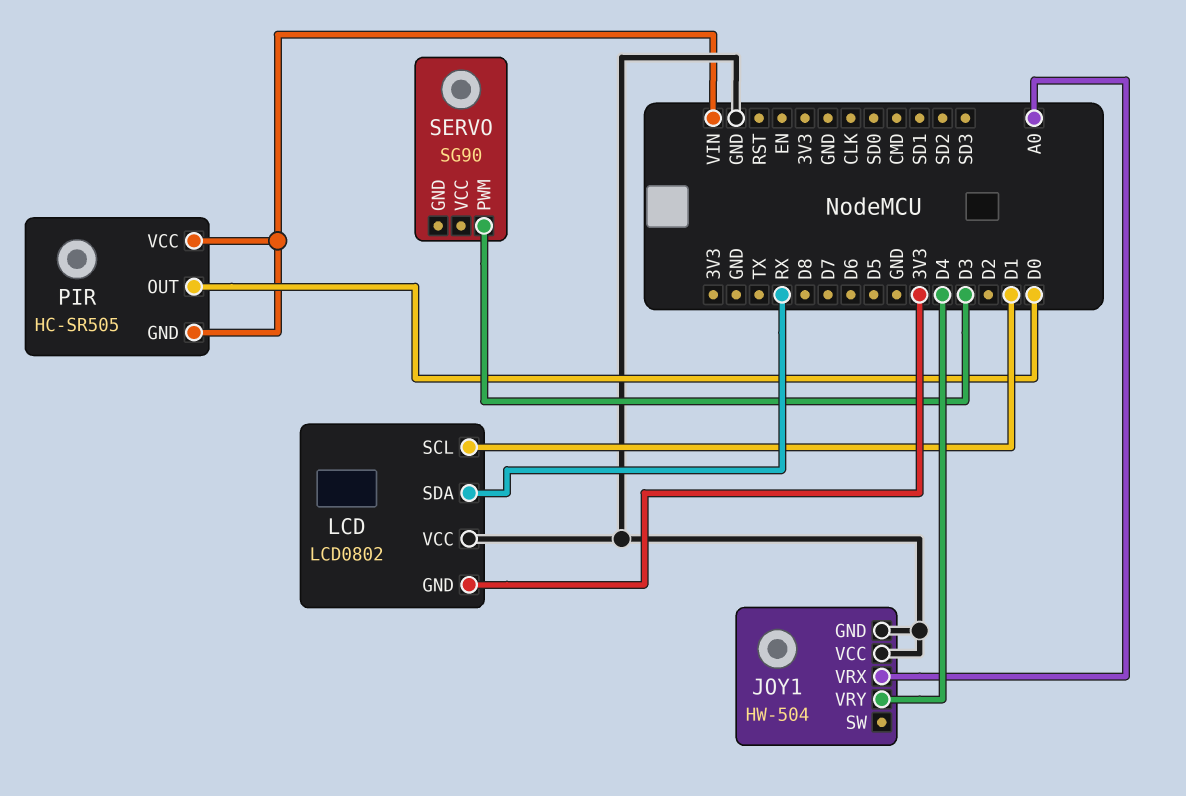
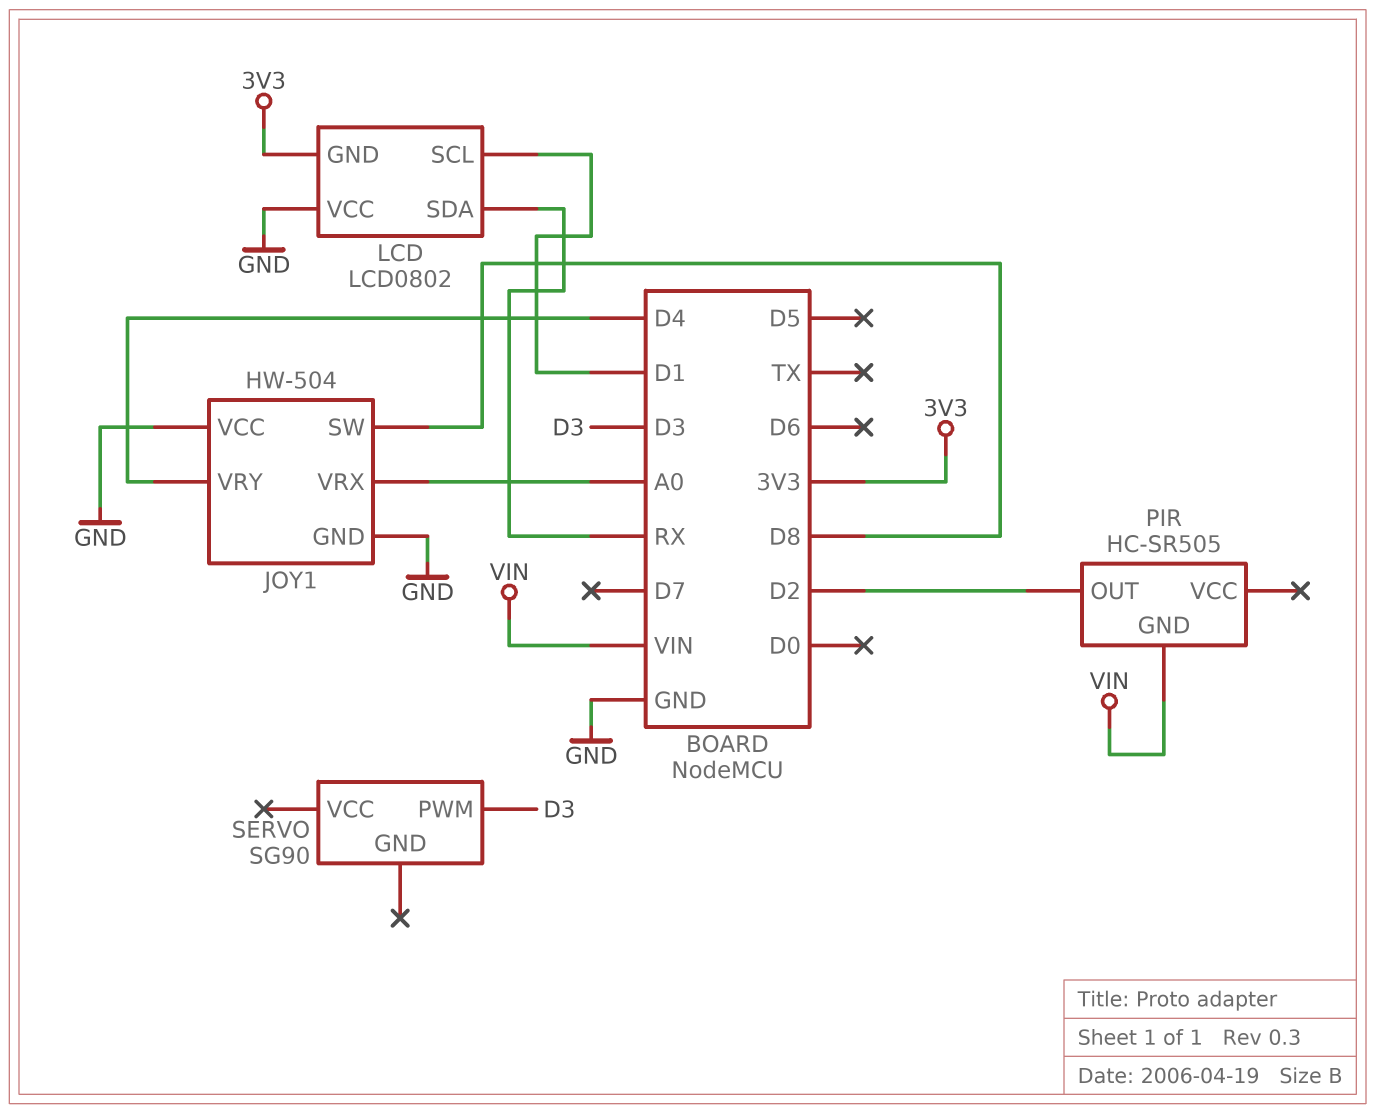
JOY1 pin SW: none -> D8
PIR pin OUT: D0 -> D2
PIR pin VCC: VIN -> none

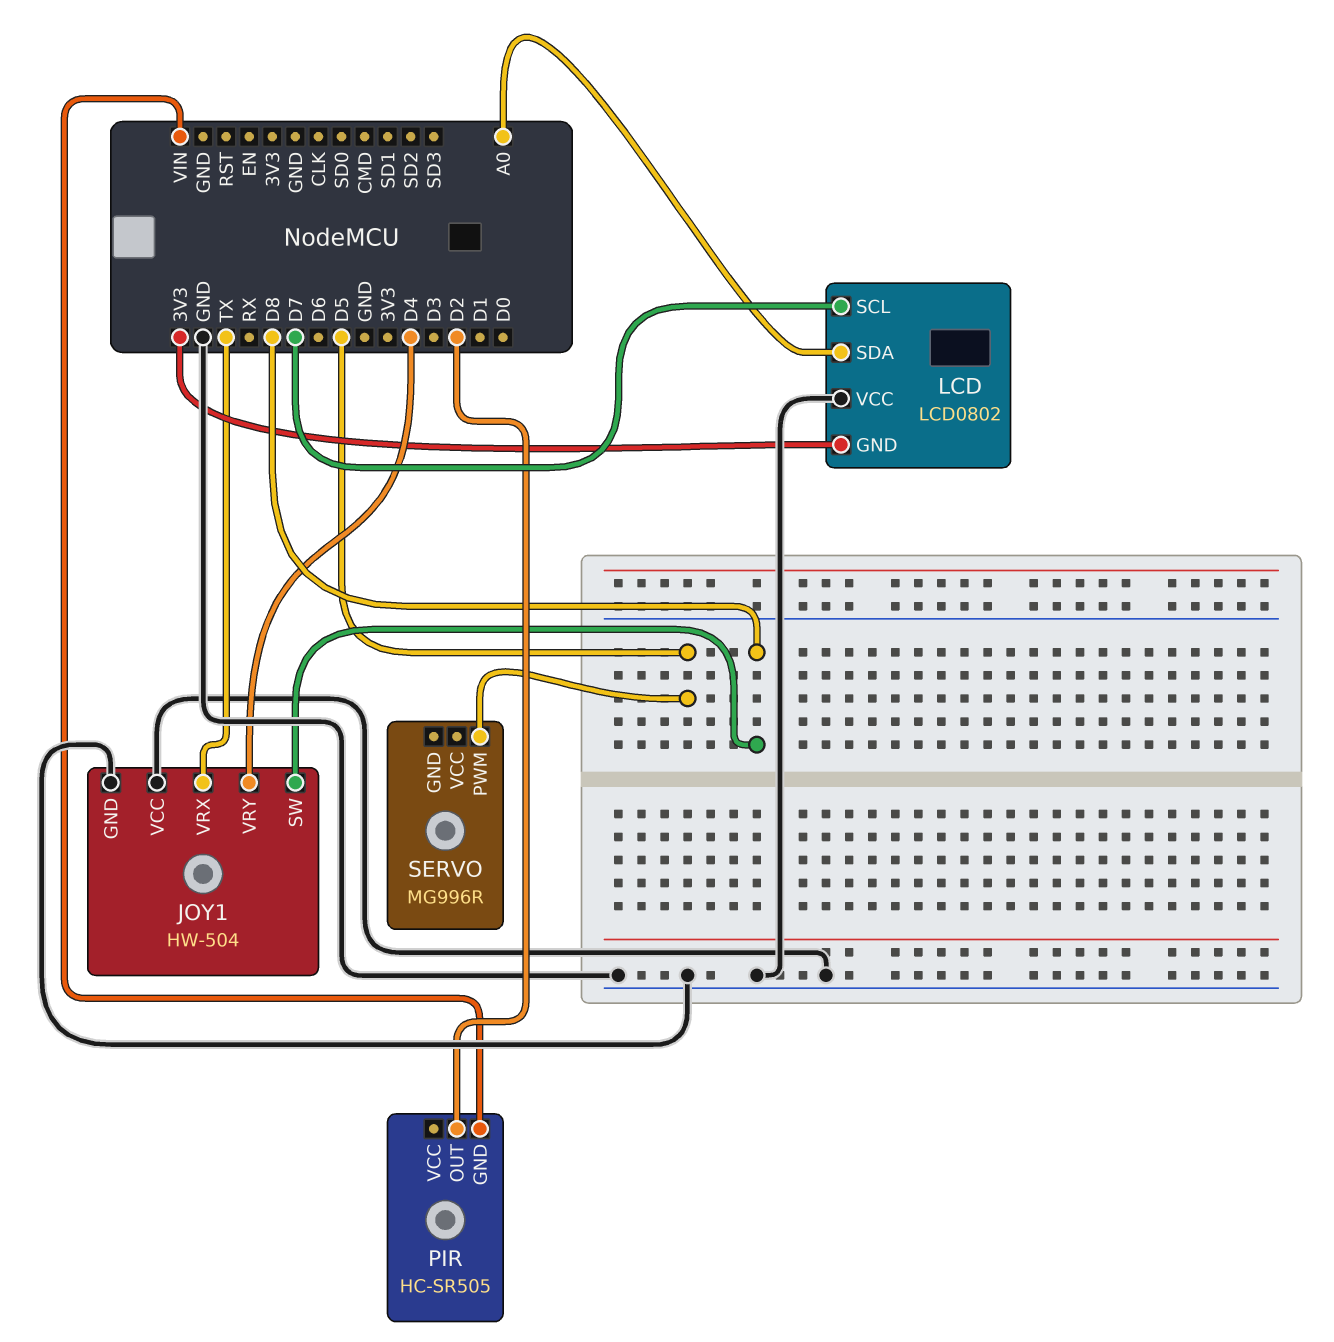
JOY1 pin VRX: A0 -> TX
LCD pin SCL: D1 -> D7
LCD pin SDA: RX -> A0
SERVO: SG90 -> MG996R
SERVO pin PWM: D3 -> D5

